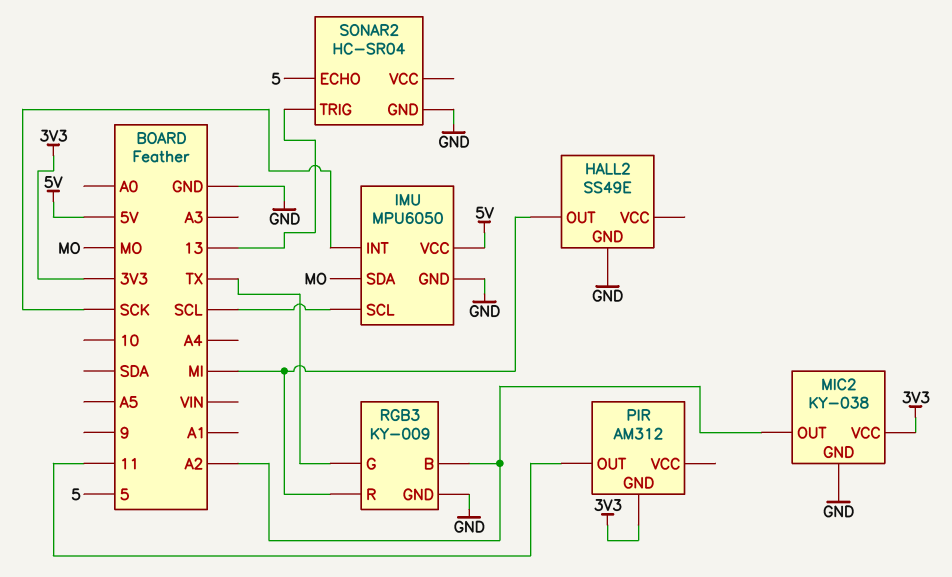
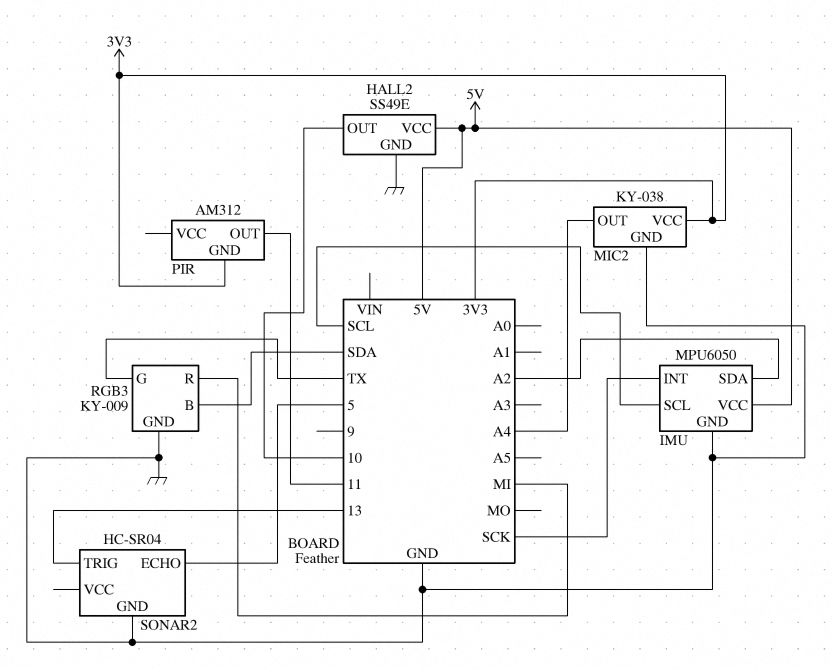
HALL2 pin OUT: MI -> 10
HALL2 pin VCC: none -> 5V
IMU pin SDA: MO -> A2
MIC2 pin OUT: A2 -> A4
RGB3 pin B: A2 -> SDA

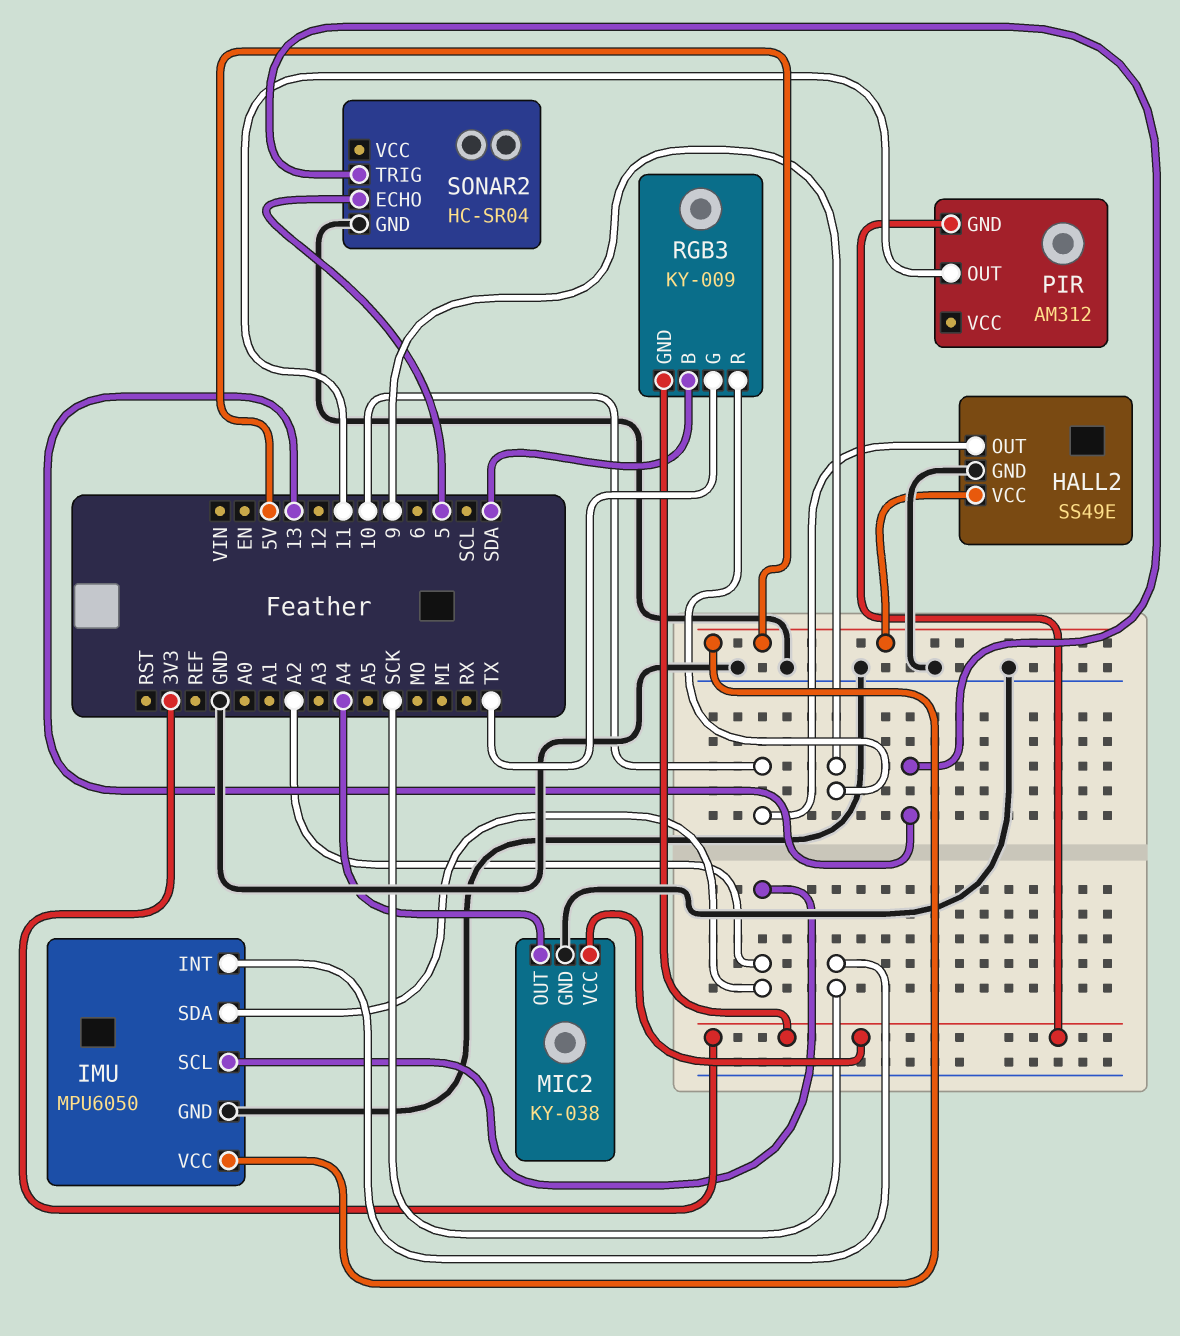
IMU pin SCL: SCL -> A2
RGB3 pin GND: GND -> 3V3
RGB3 pin R: MI -> 9

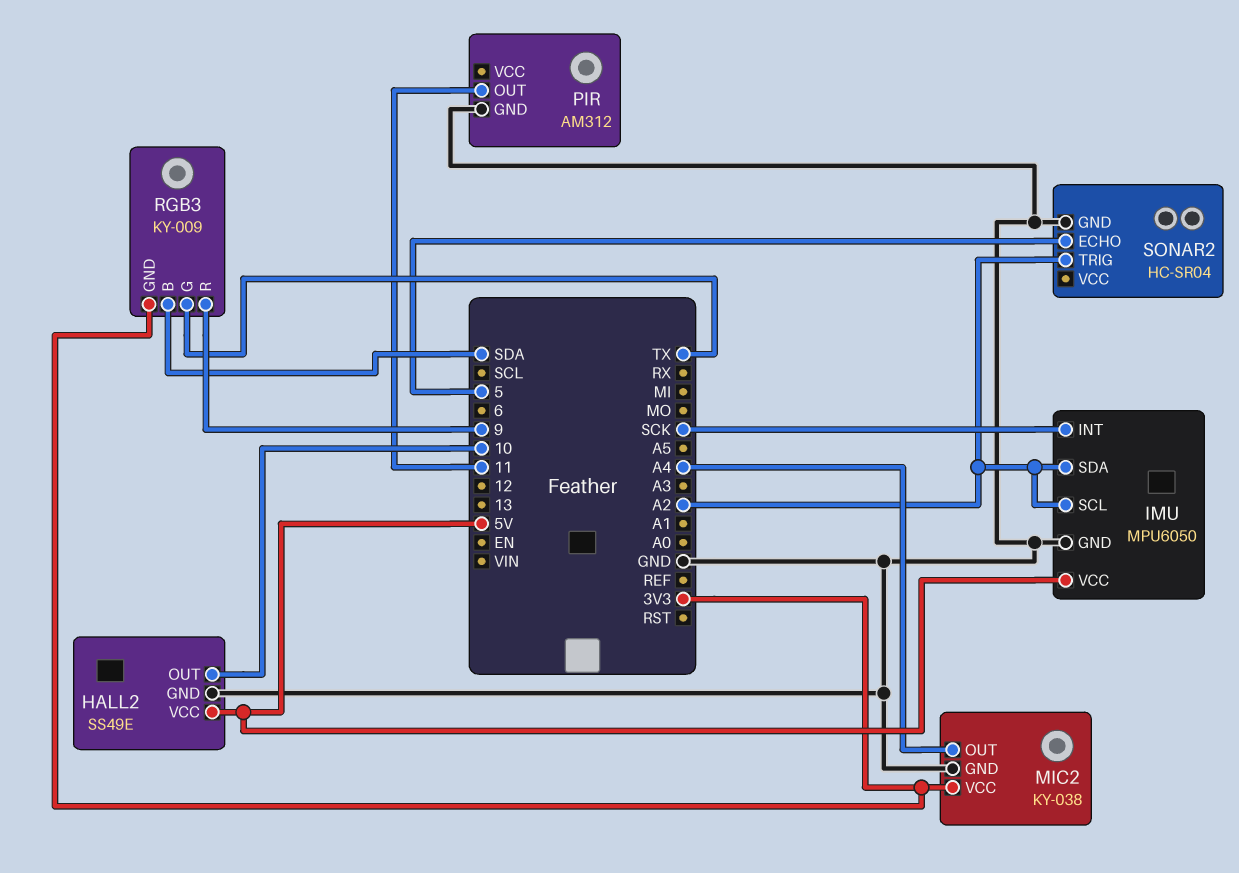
PIR pin GND: 3V3 -> GND
SONAR2 pin TRIG: 13 -> A2

